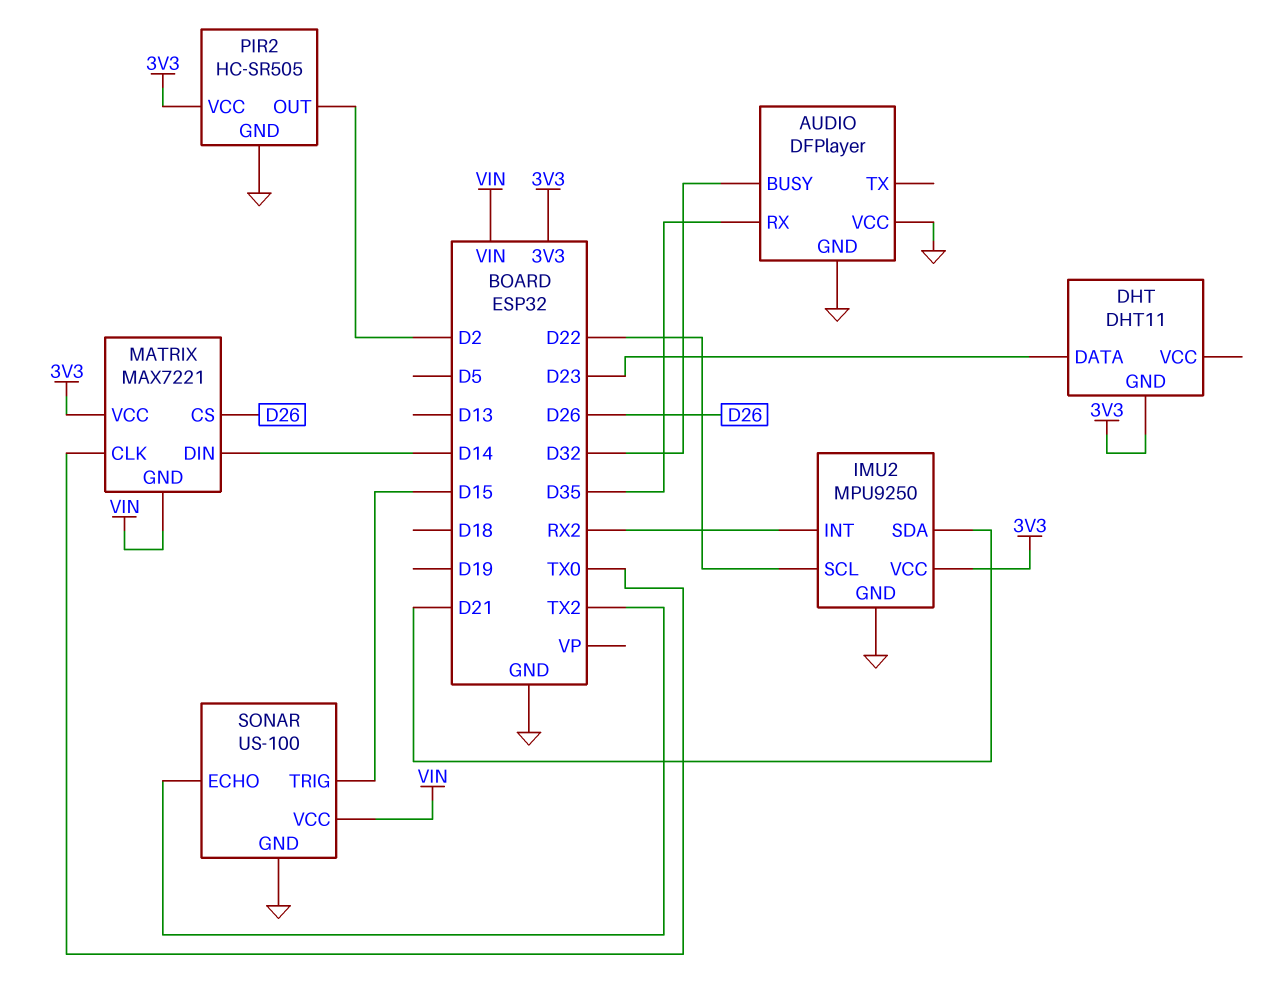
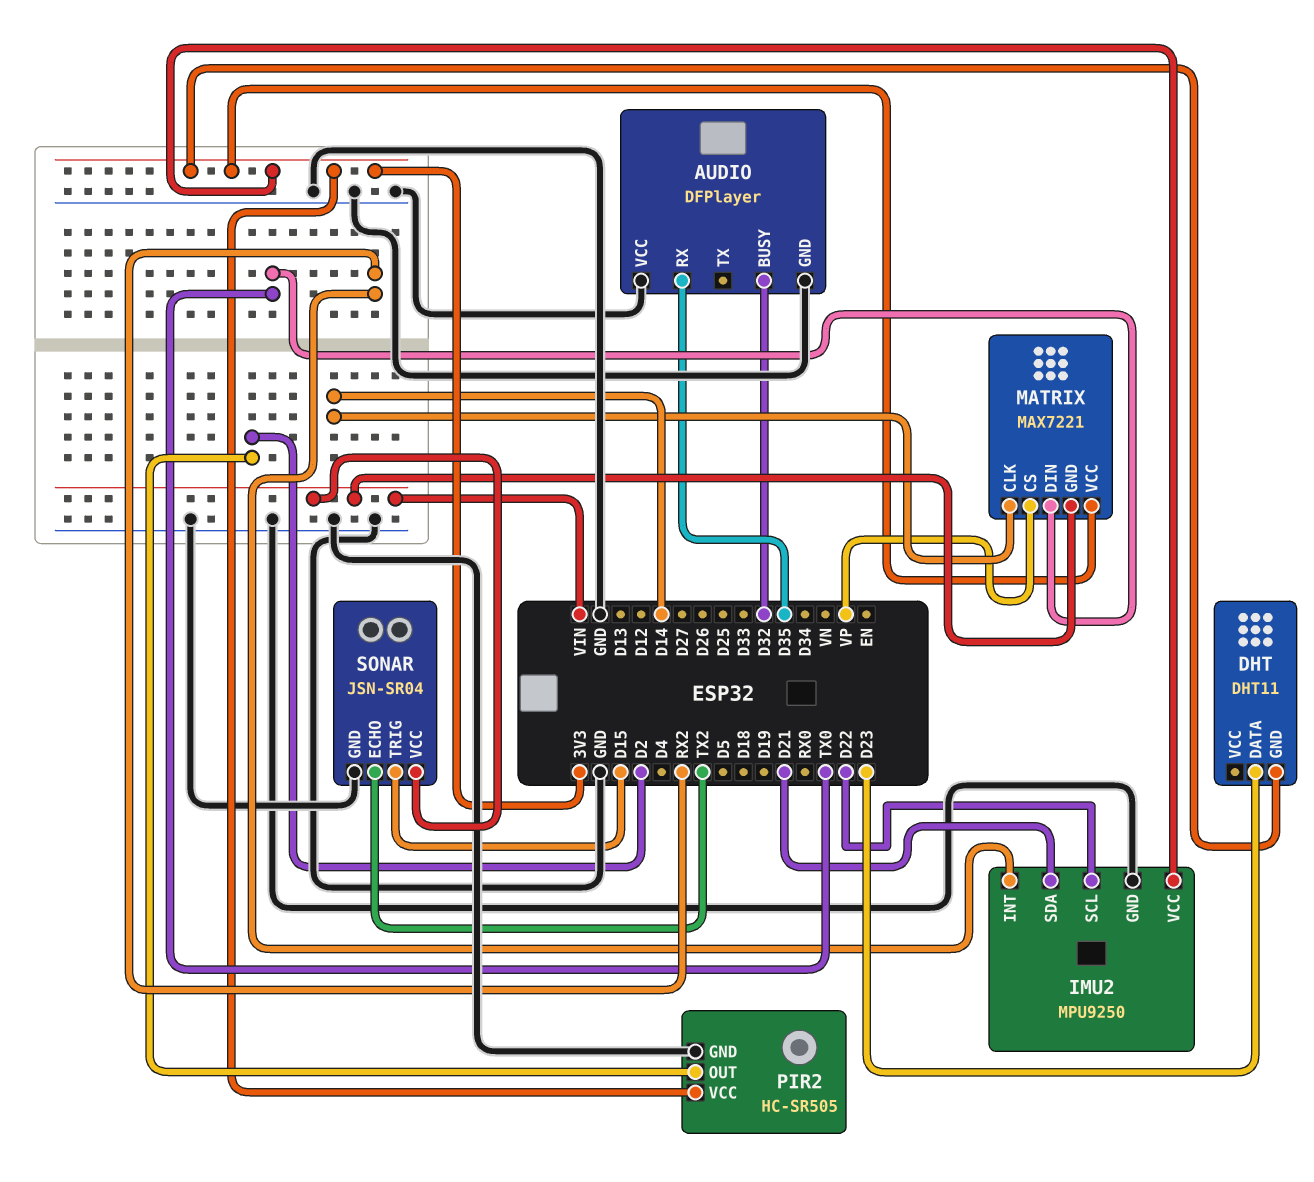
MATRIX pin CLK: TX0 -> D14
MATRIX pin CS: D26 -> VP
MATRIX pin DIN: D14 -> TX0
SONAR: US-100 -> JSN-SR04

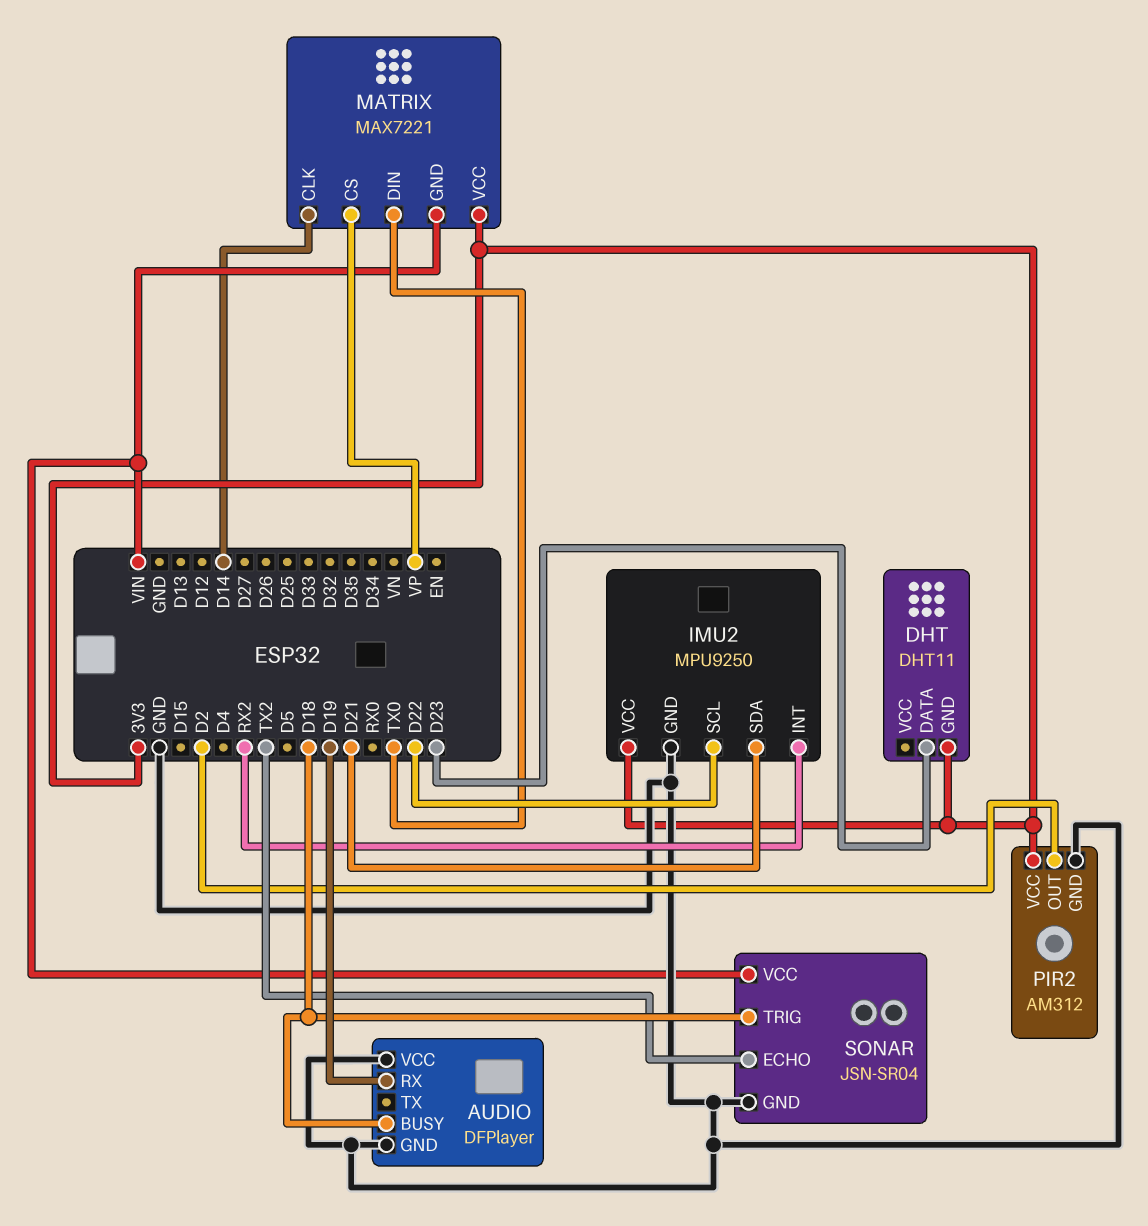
AUDIO pin BUSY: D32 -> D18
AUDIO pin RX: D35 -> D19
PIR2: HC-SR505 -> AM312
SONAR pin TRIG: D15 -> D18

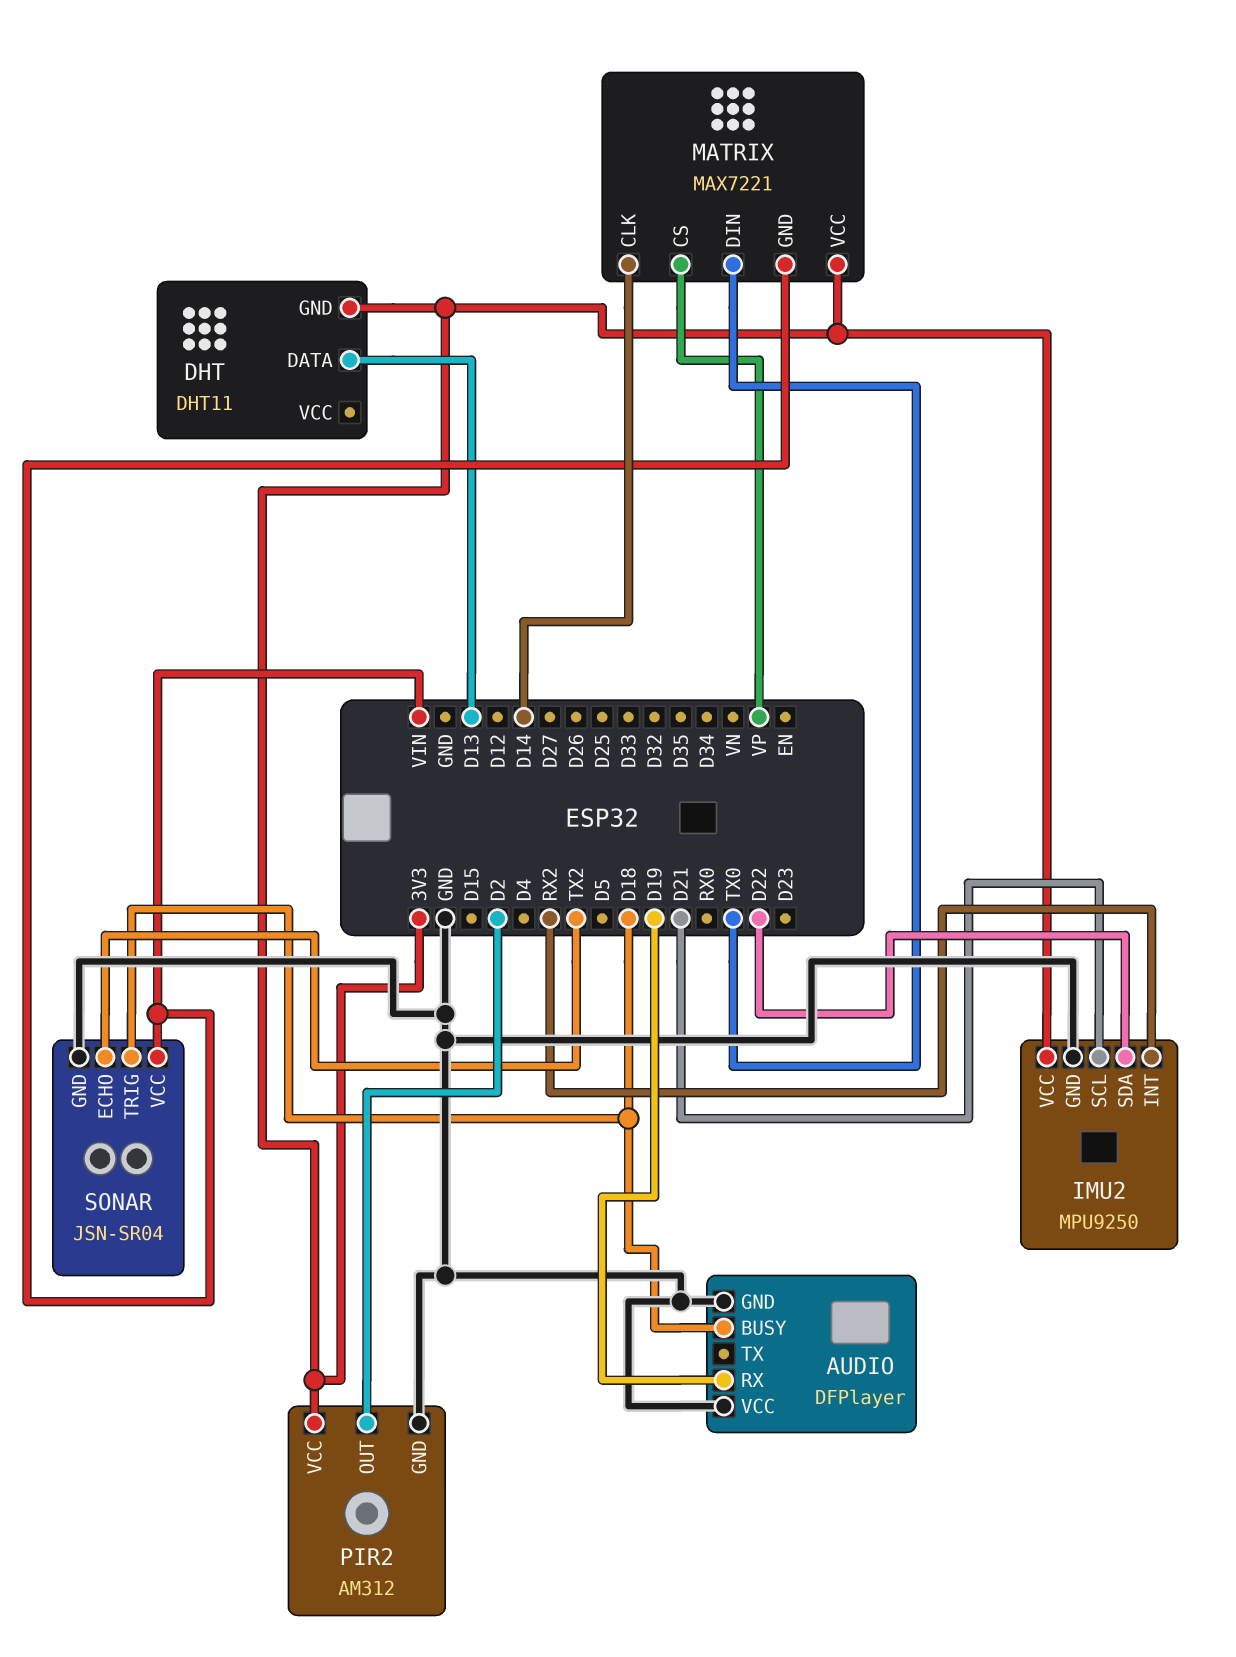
DHT pin DATA: D23 -> D13
IMU2 pin SCL: D22 -> D21
IMU2 pin SDA: D21 -> D22

